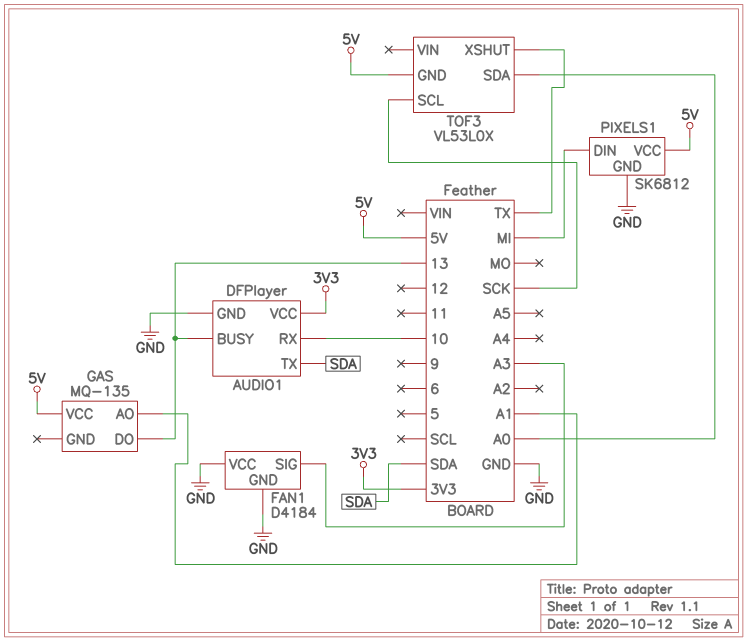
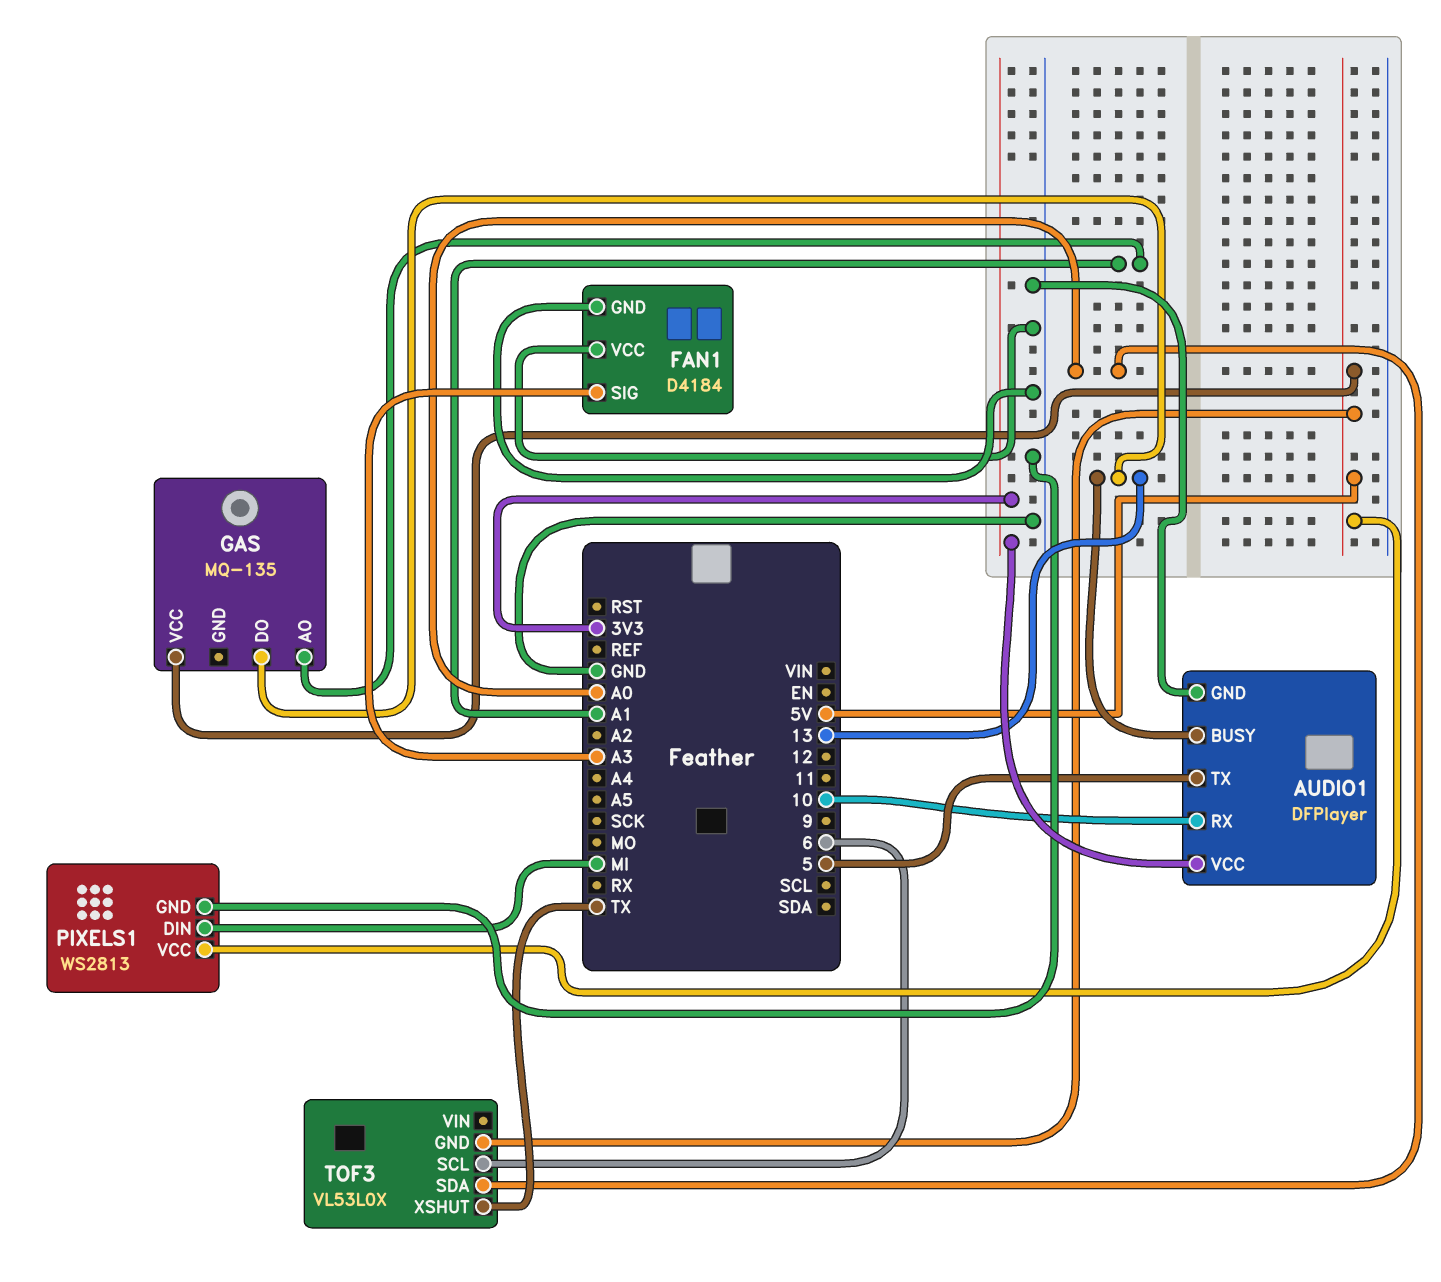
AUDIO1 pin TX: SDA -> 5
PIXELS1: SK6812 -> WS2813
TOF3 pin SCL: SCK -> 6

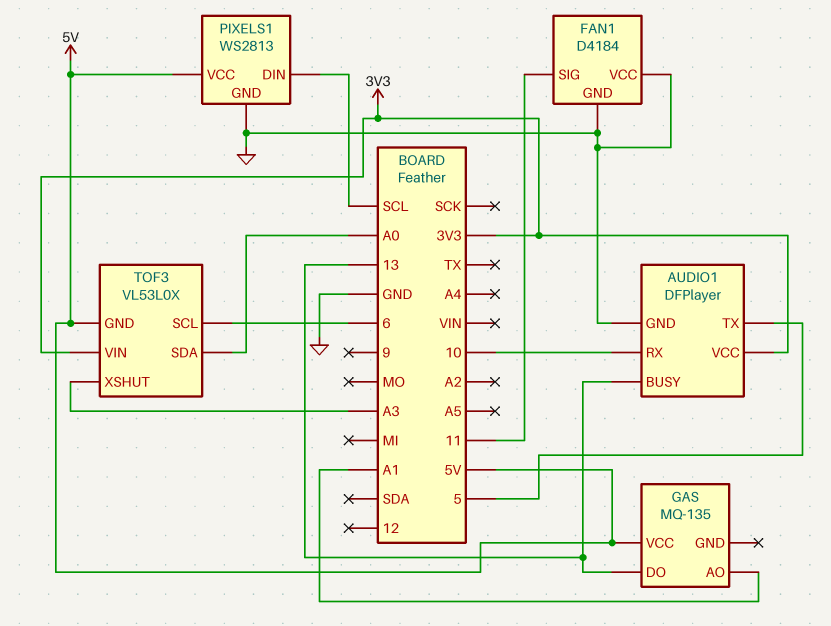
FAN1 pin SIG: A3 -> 11
PIXELS1 pin DIN: MI -> SCL
TOF3 pin VIN: none -> 3V3
TOF3 pin XSHUT: TX -> A3

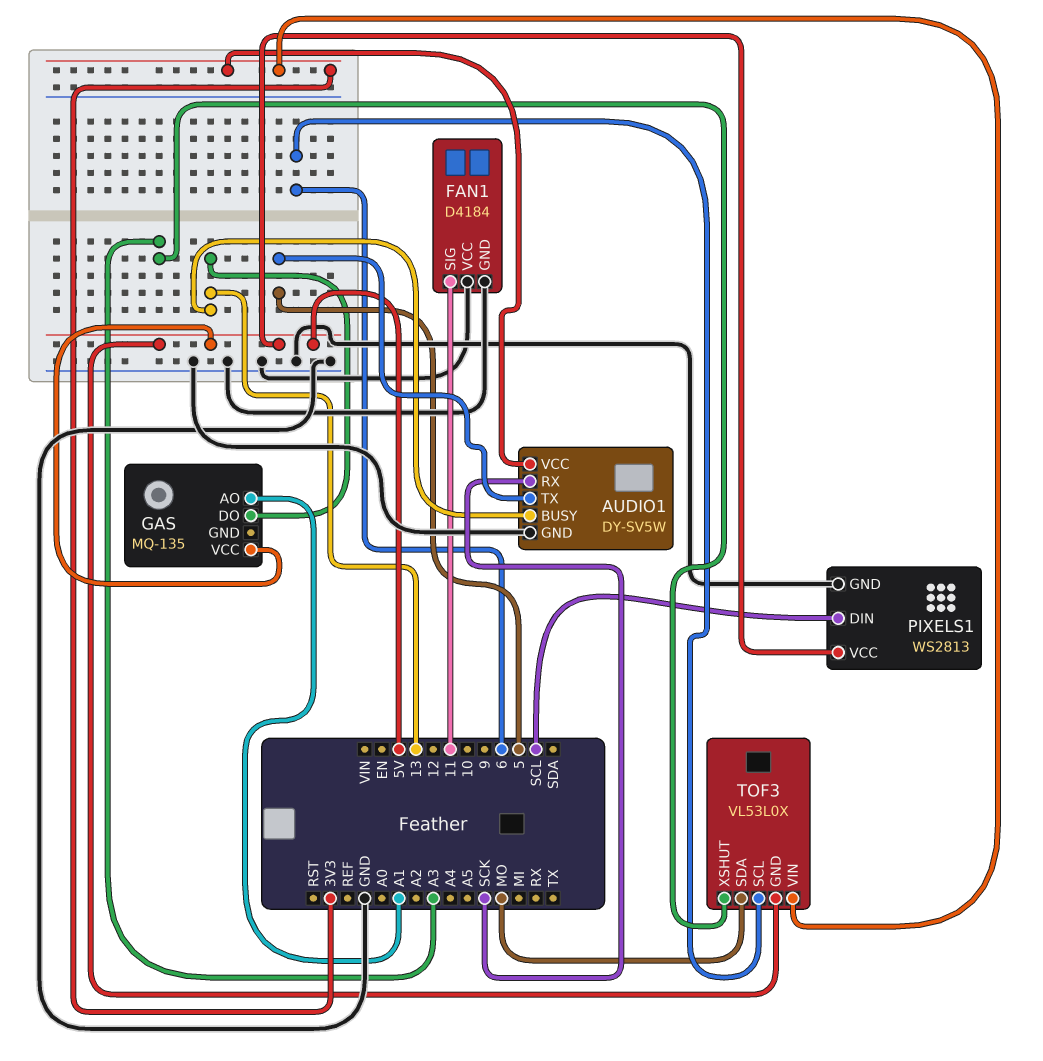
AUDIO1: DFPlayer -> DY-SV5W
AUDIO1 pin RX: 10 -> SCK
TOF3 pin SDA: A0 -> MO

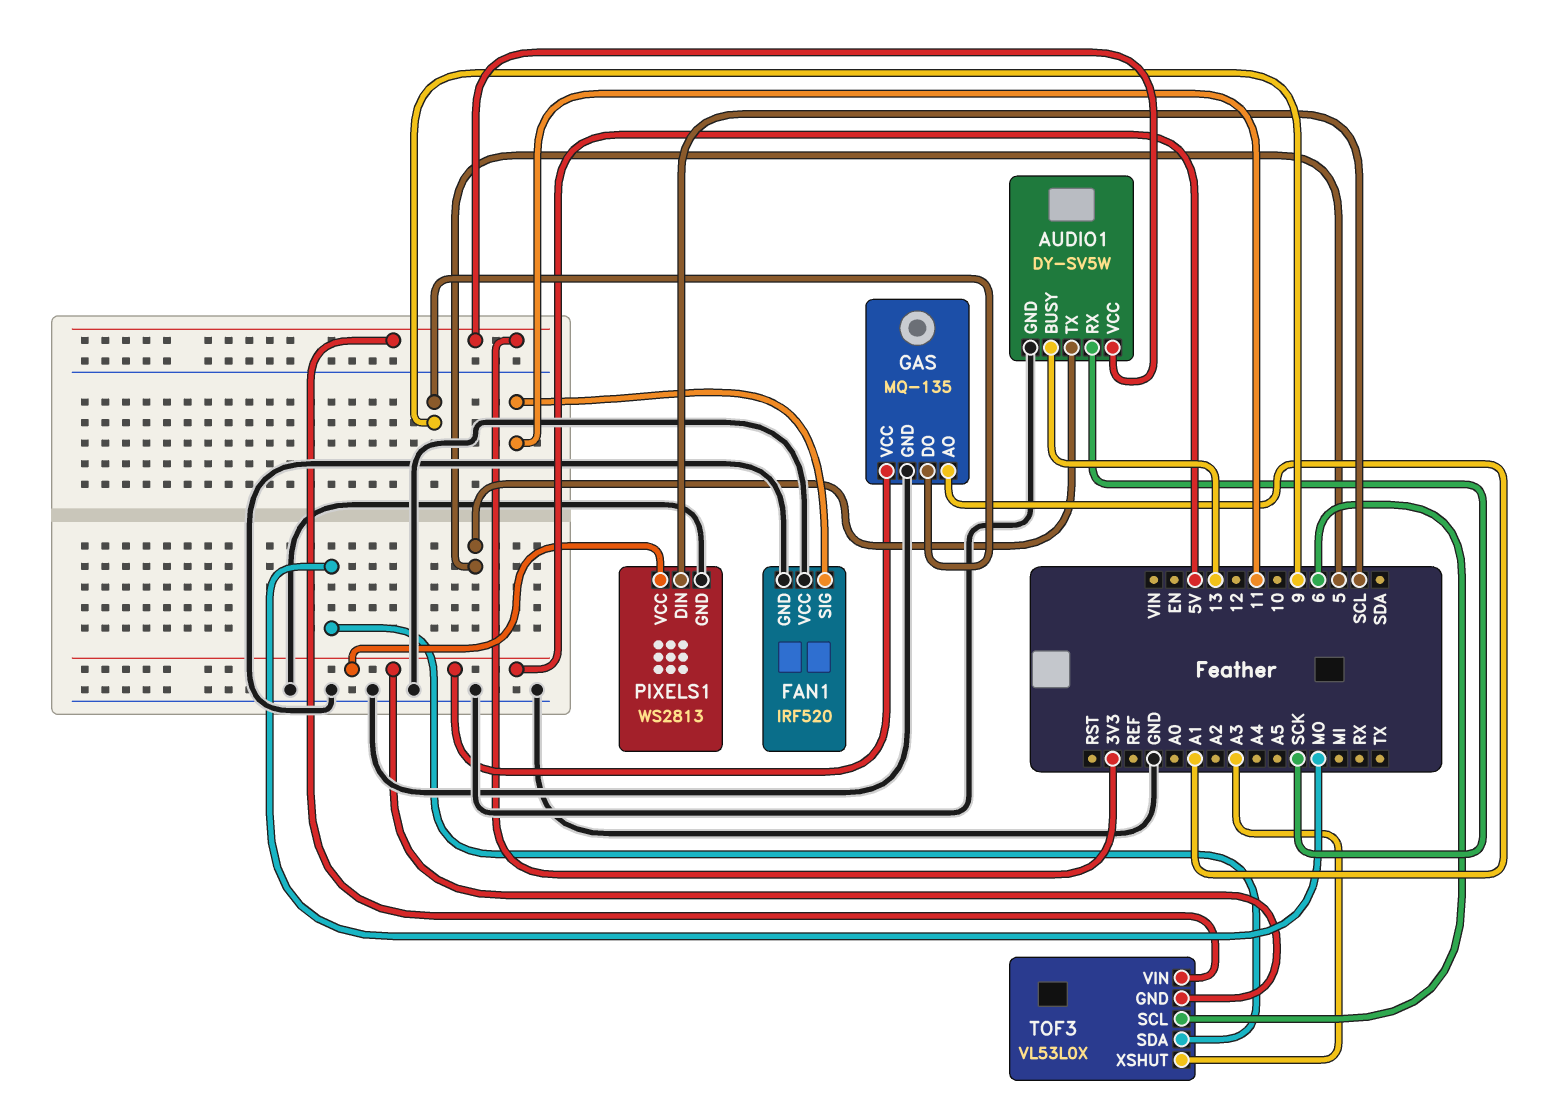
FAN1: D4184 -> IRF520
GAS pin DO: 13 -> 9
GAS pin GND: none -> GND

